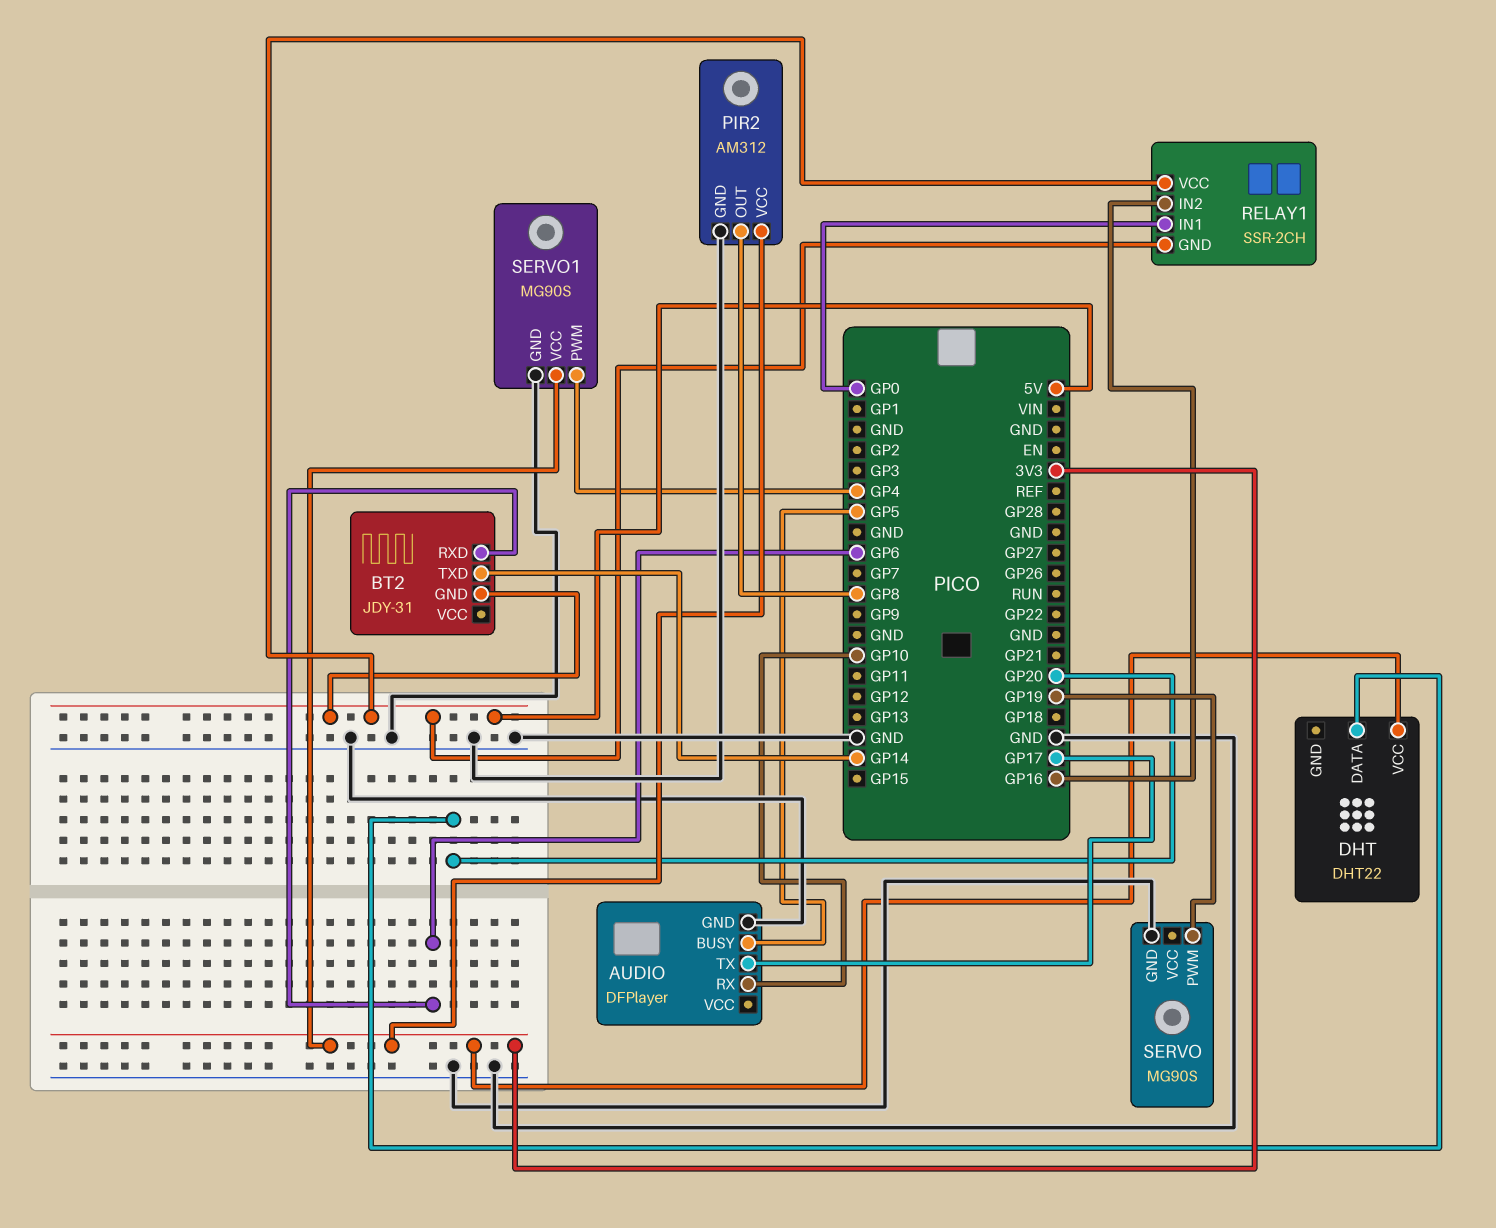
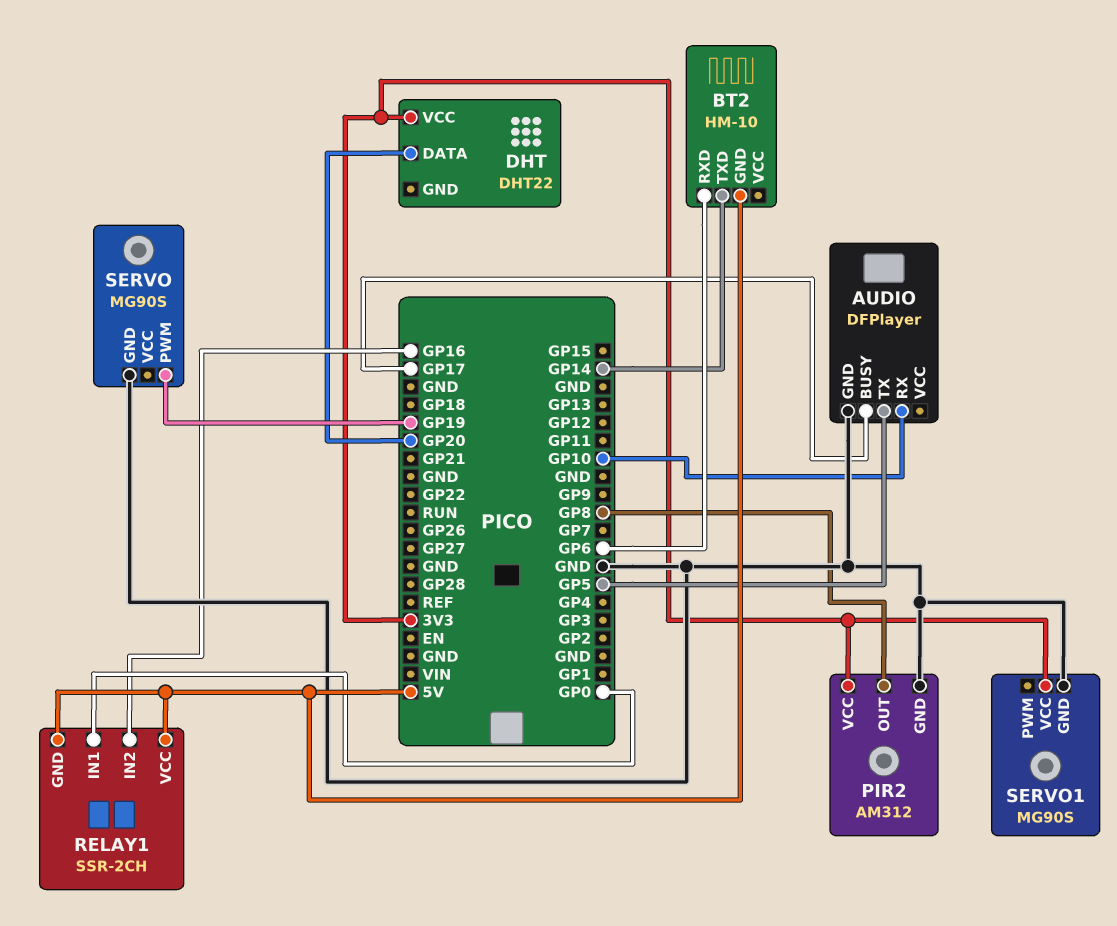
AUDIO pin BUSY: GP5 -> GP17
AUDIO pin TX: GP17 -> GP5
BT2: JDY-31 -> HM-10
SERVO1 pin PWM: GP4 -> none

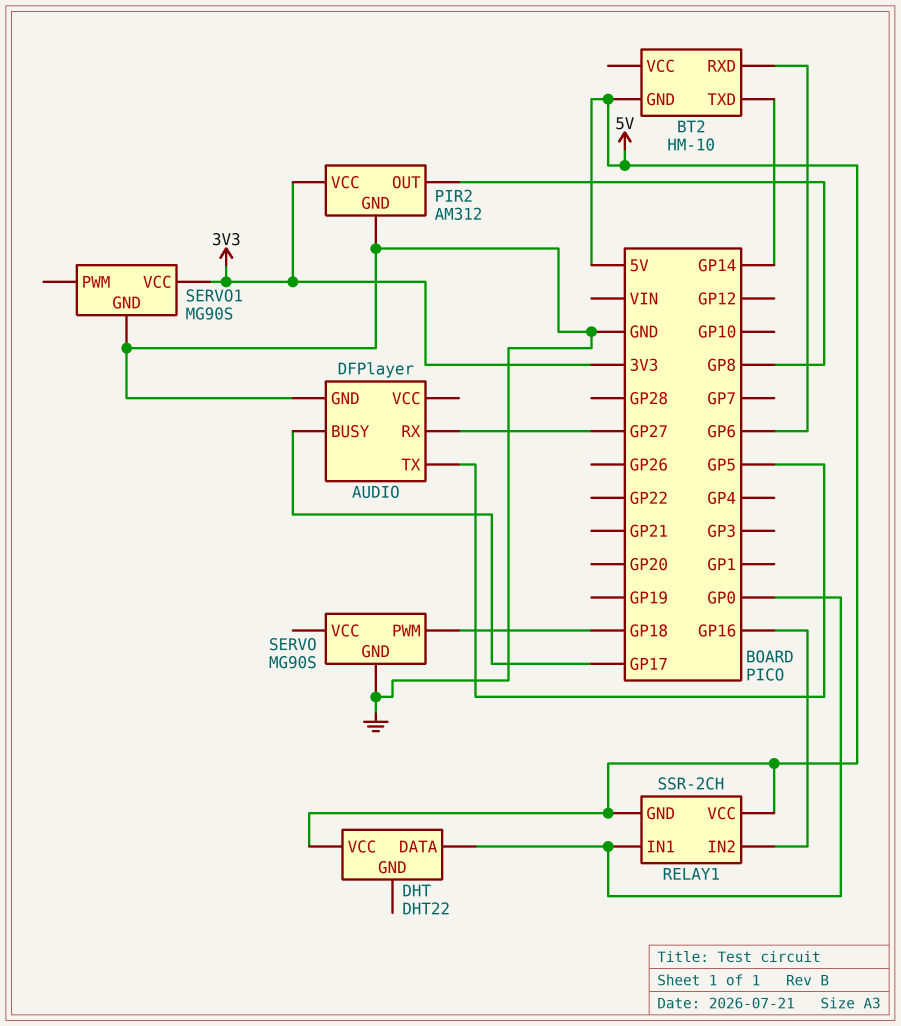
AUDIO pin RX: GP10 -> GP27
DHT pin DATA: GP20 -> GP0
DHT pin VCC: 3V3 -> 5V
SERVO pin PWM: GP19 -> GP18

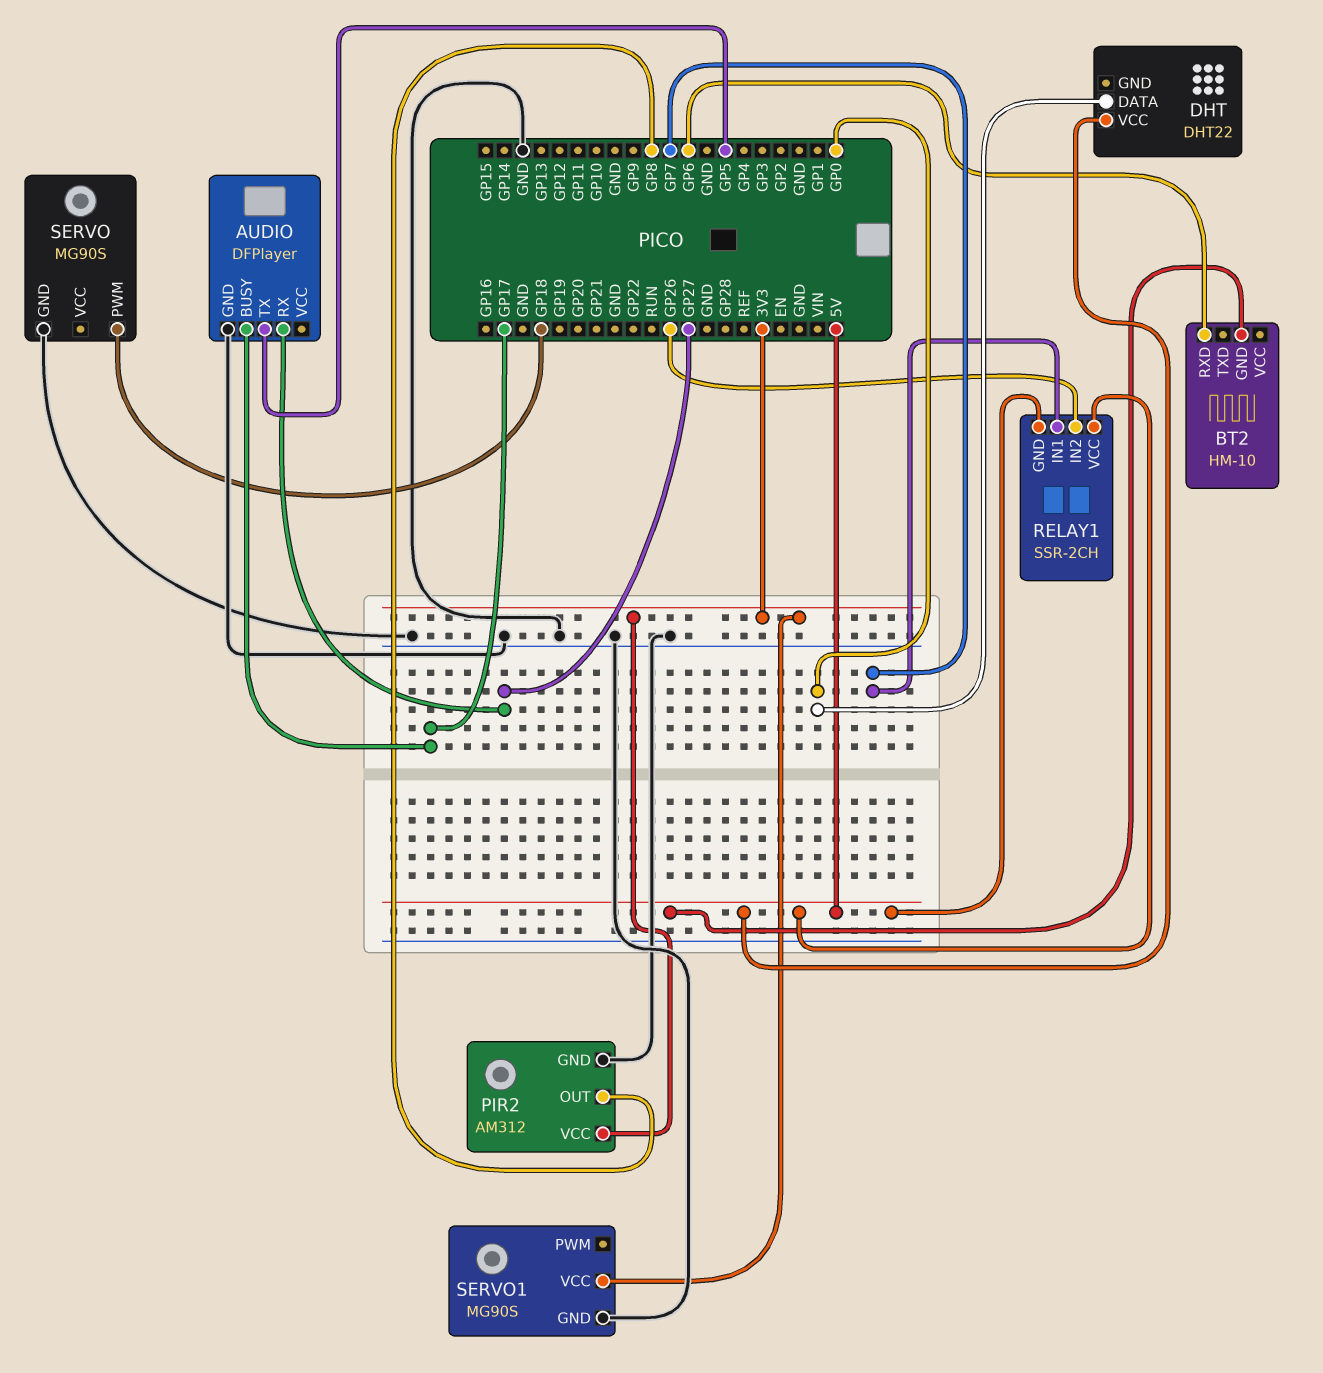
BT2 pin TXD: GP14 -> none
RELAY1 pin IN1: GP0 -> GP7
RELAY1 pin IN2: GP16 -> GP26

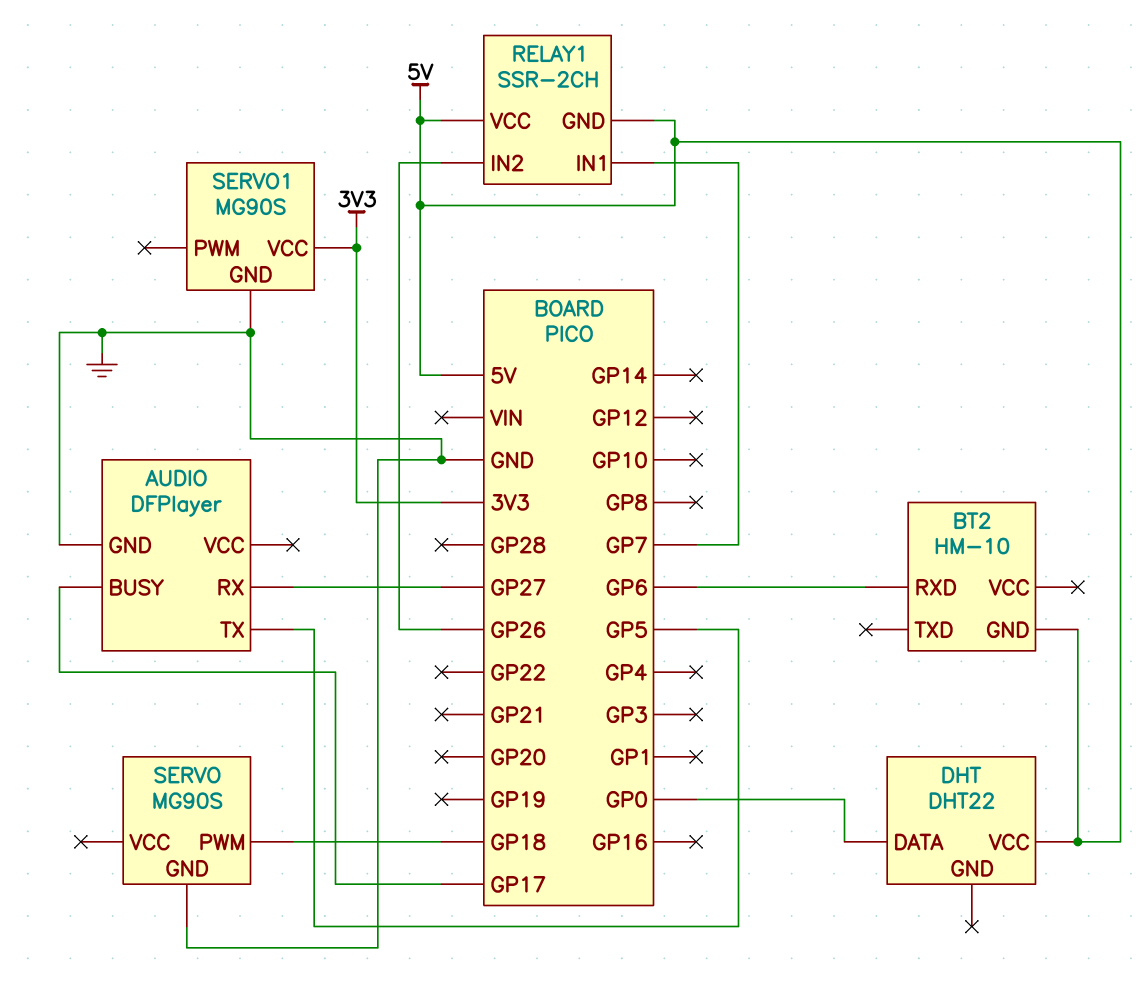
PIR2: AM312 -> none
PIR2 pin GND: GND -> none
PIR2 pin OUT: GP8 -> none
PIR2 pin VCC: 3V3 -> none

